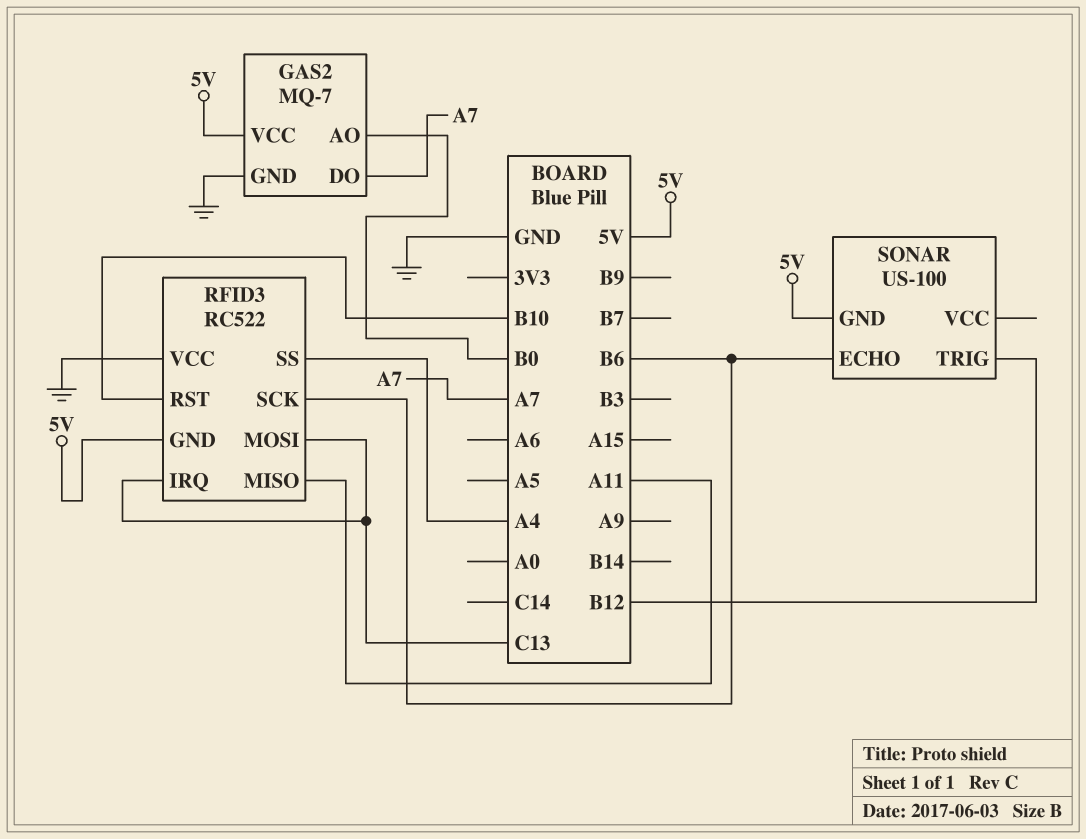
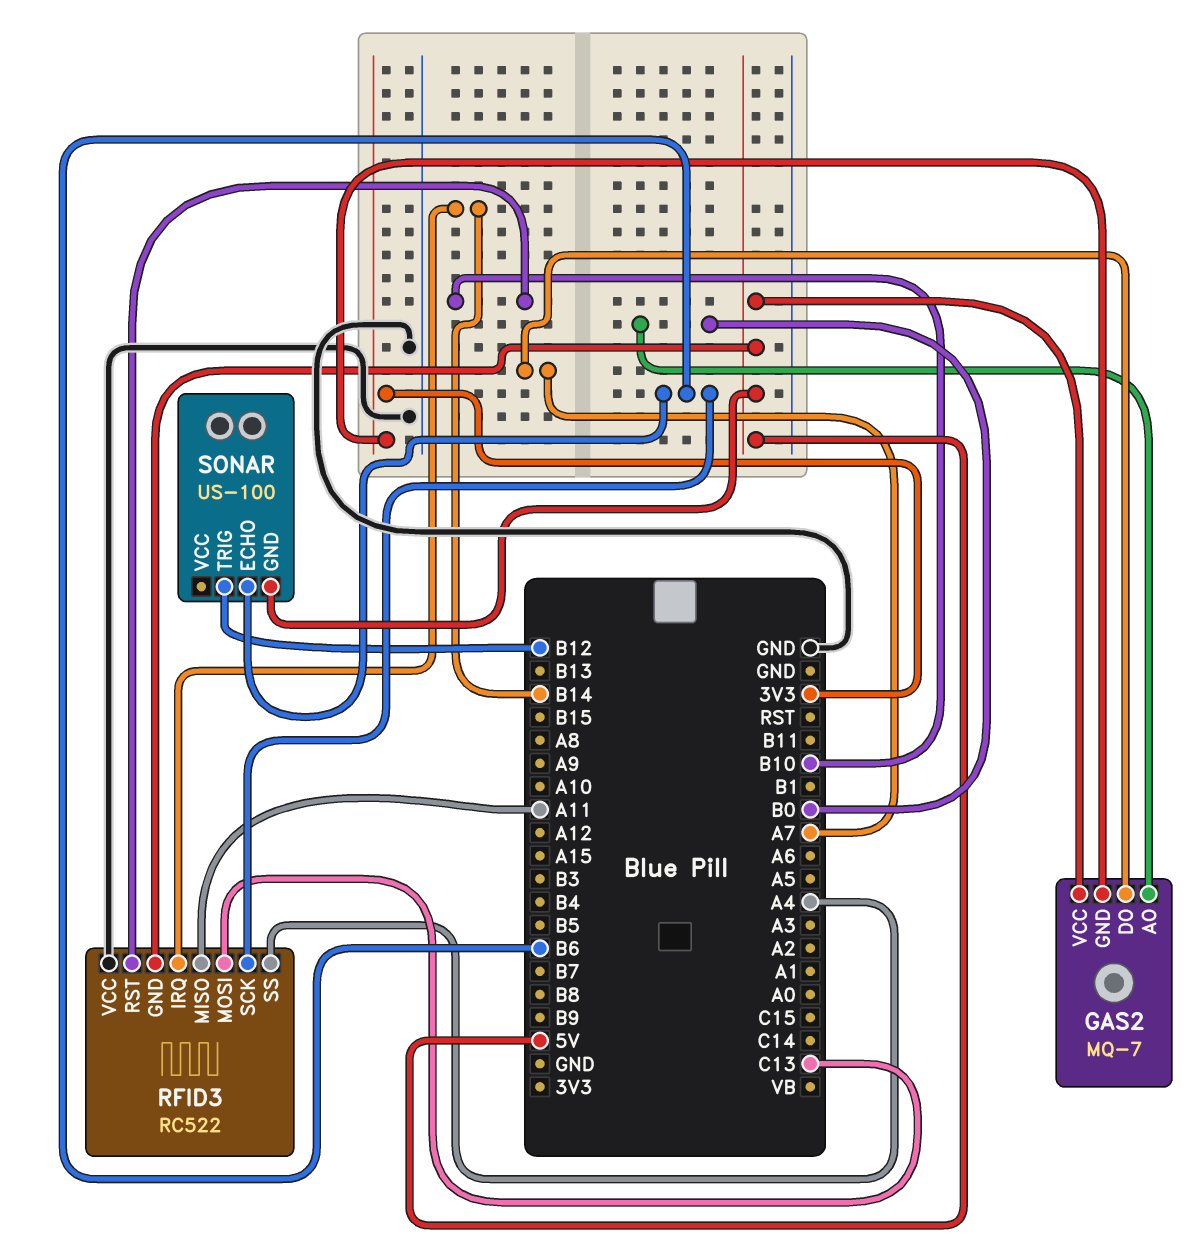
GAS2 pin GND: GND -> 3V3
RFID3 pin IRQ: C13 -> B14

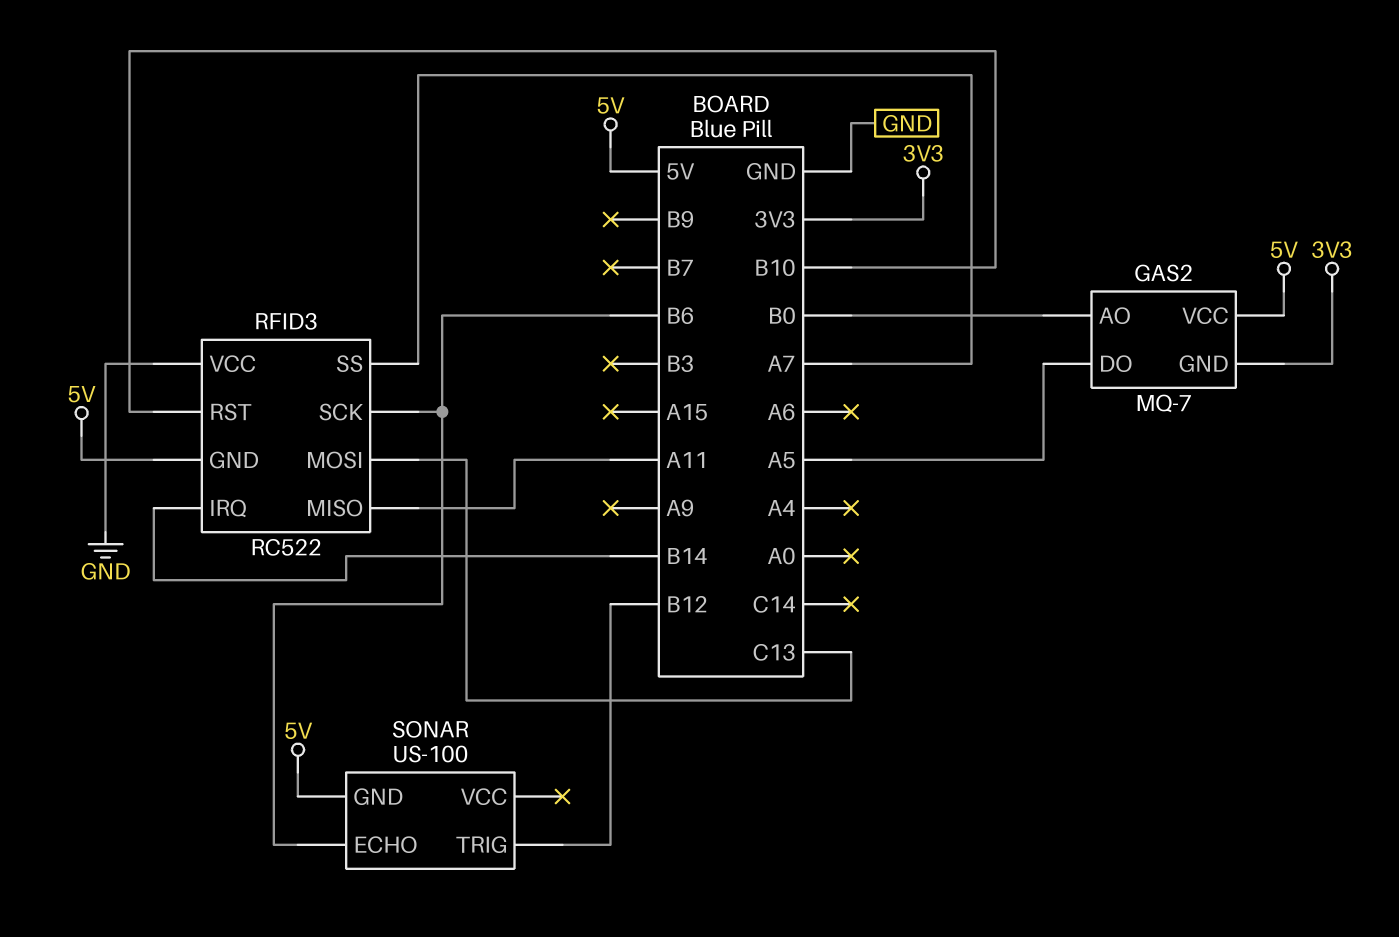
GAS2 pin DO: A7 -> A5
RFID3 pin SS: A4 -> A7

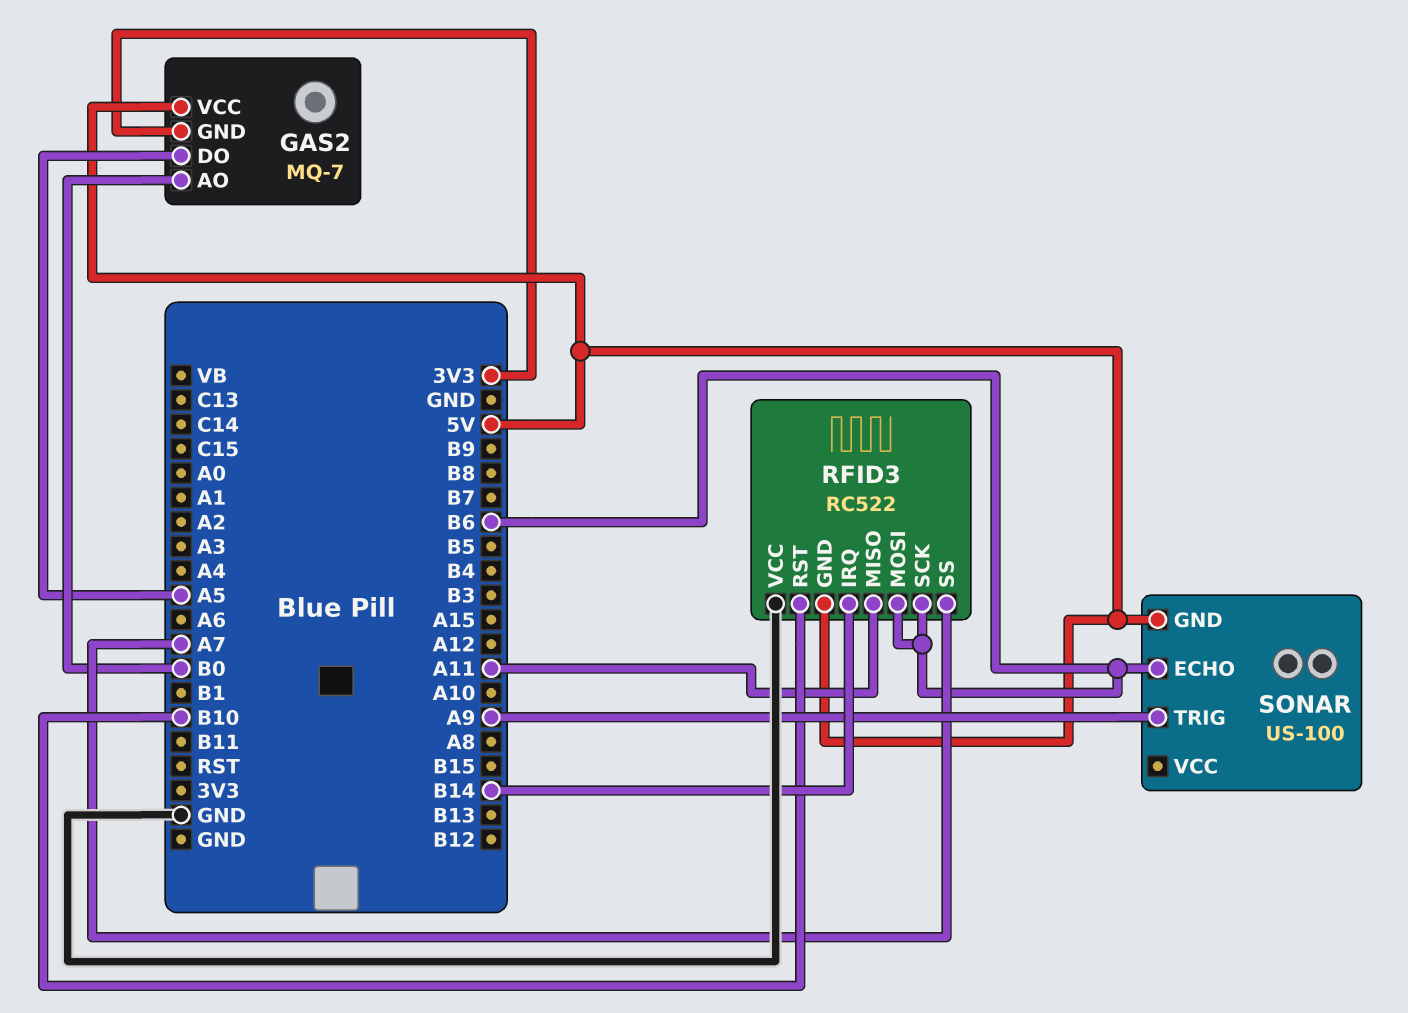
RFID3 pin MOSI: C13 -> B6
SONAR pin TRIG: B12 -> A9

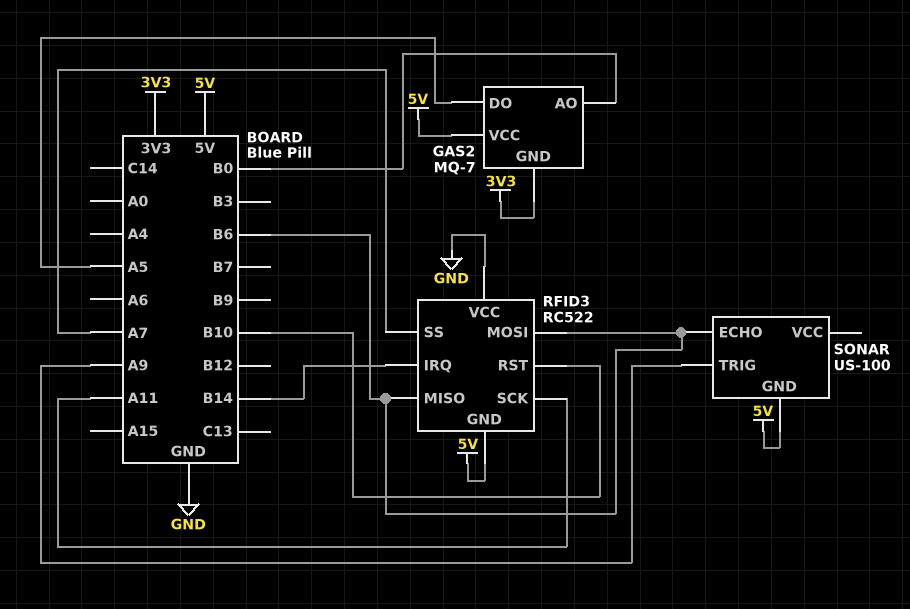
RFID3 pin MISO: A11 -> B6
RFID3 pin SCK: B6 -> A11

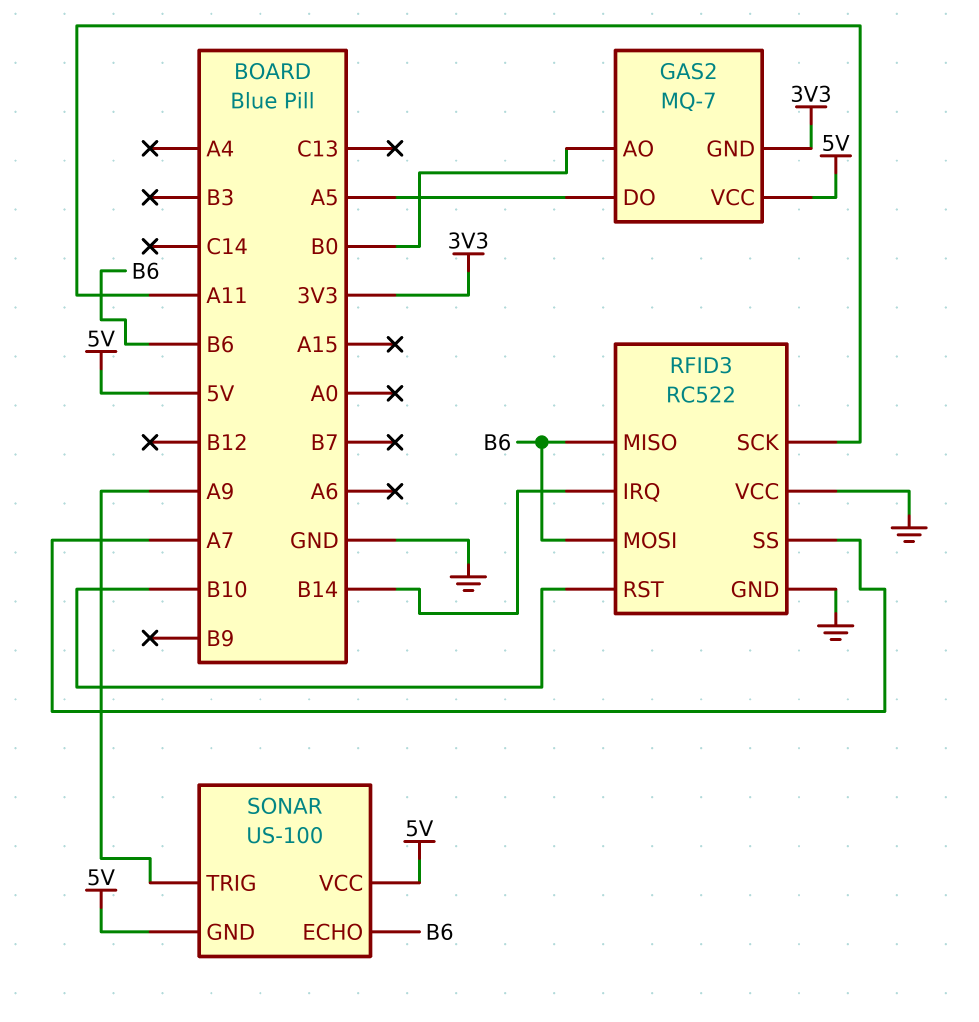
RFID3 pin GND: 5V -> GND
SONAR pin VCC: none -> 5V

